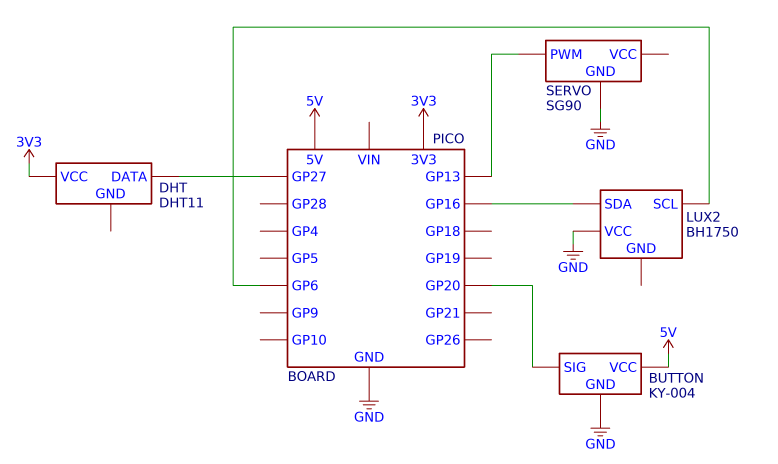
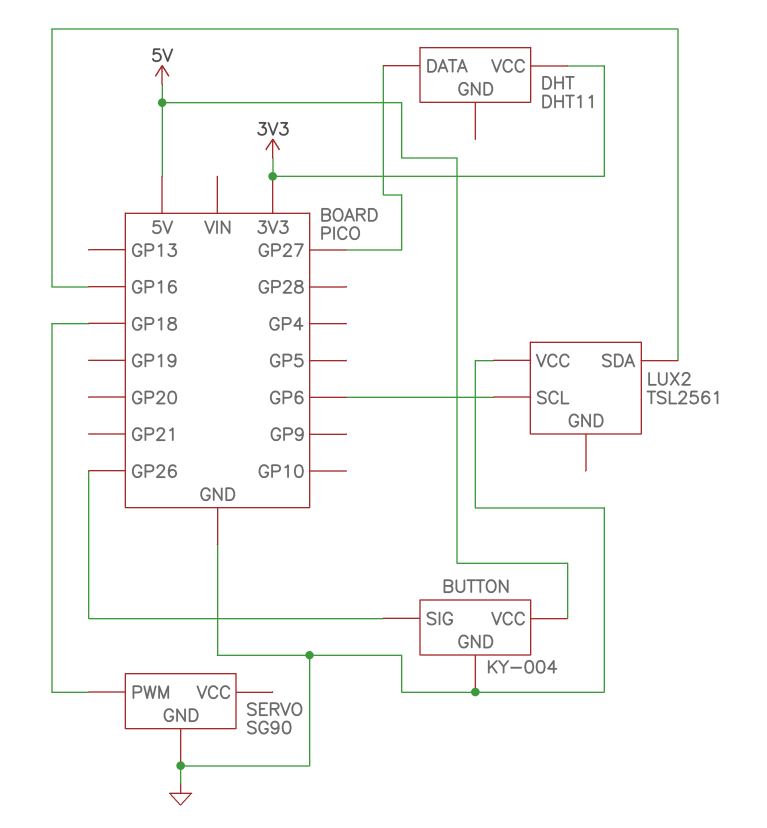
BUTTON pin SIG: GP20 -> GP26
LUX2: BH1750 -> TSL2561
SERVO pin PWM: GP13 -> GP18

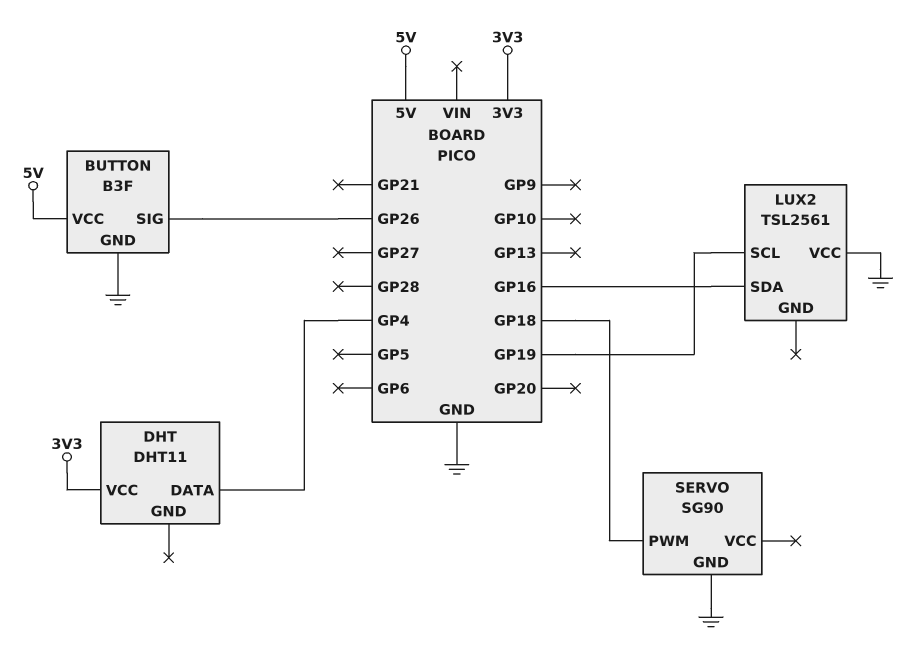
BUTTON: KY-004 -> B3F
DHT pin DATA: GP27 -> GP4
LUX2 pin SCL: GP6 -> GP19

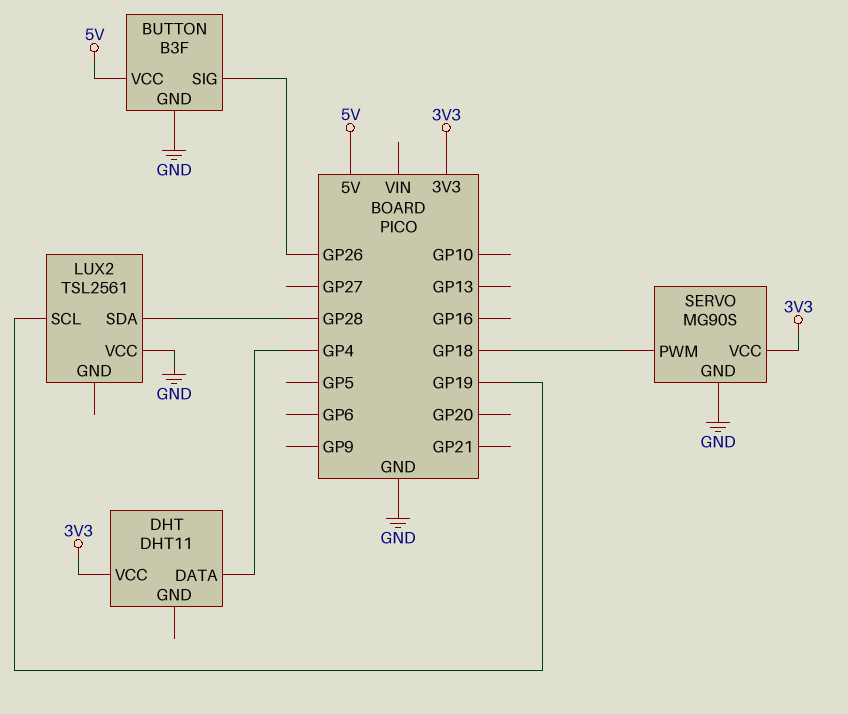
LUX2 pin SDA: GP16 -> GP28
SERVO: SG90 -> MG90S
SERVO pin VCC: none -> 3V3

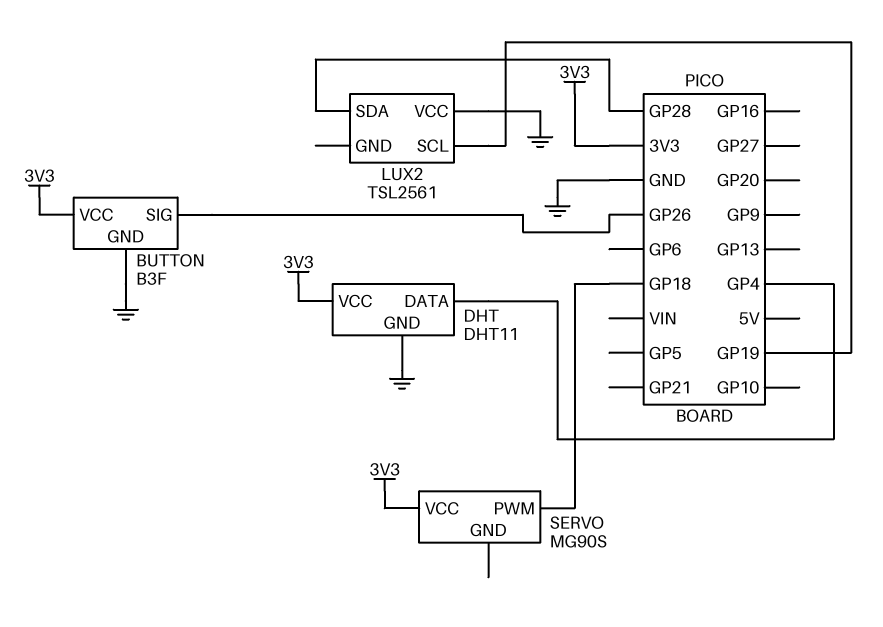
BUTTON pin VCC: 5V -> 3V3
DHT pin GND: none -> GND
SERVO pin GND: GND -> none

